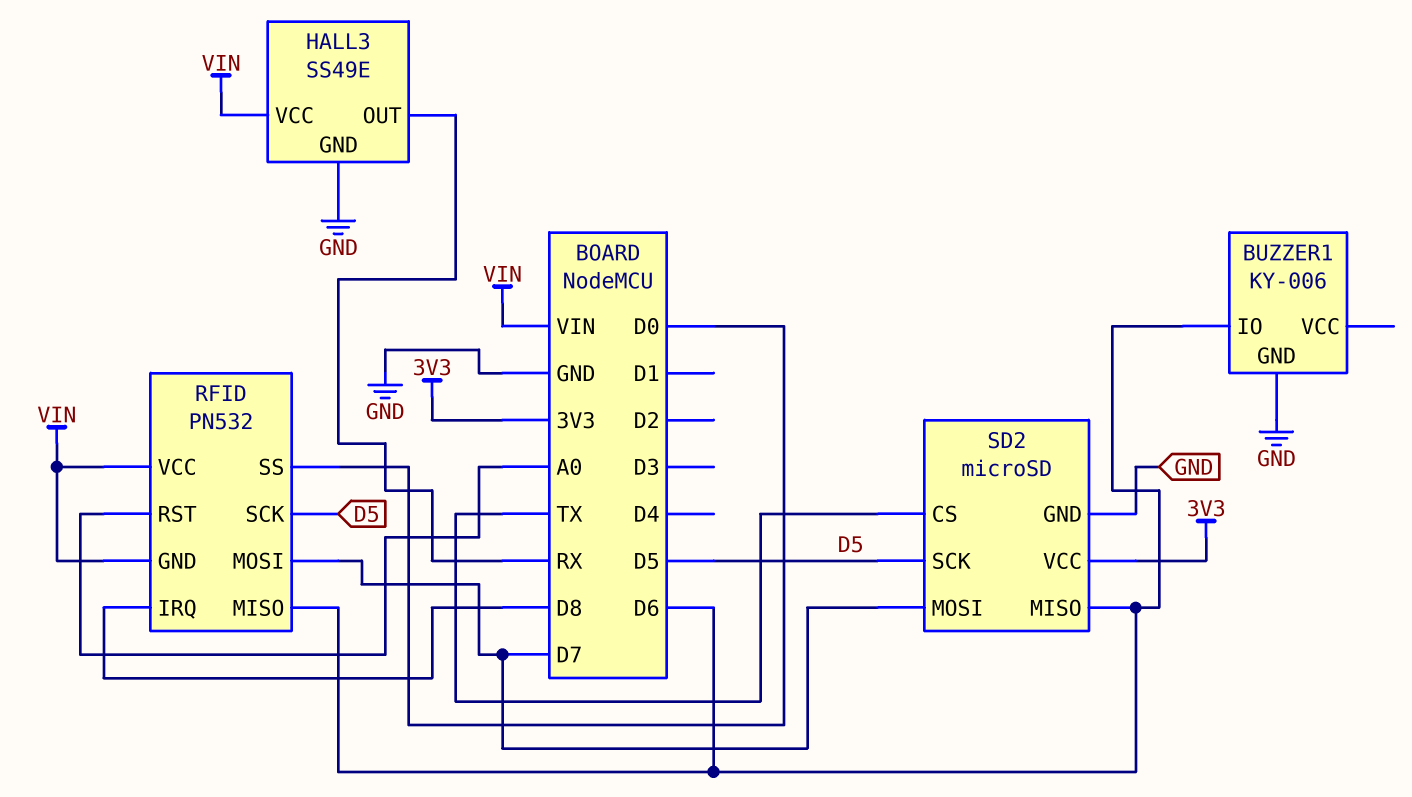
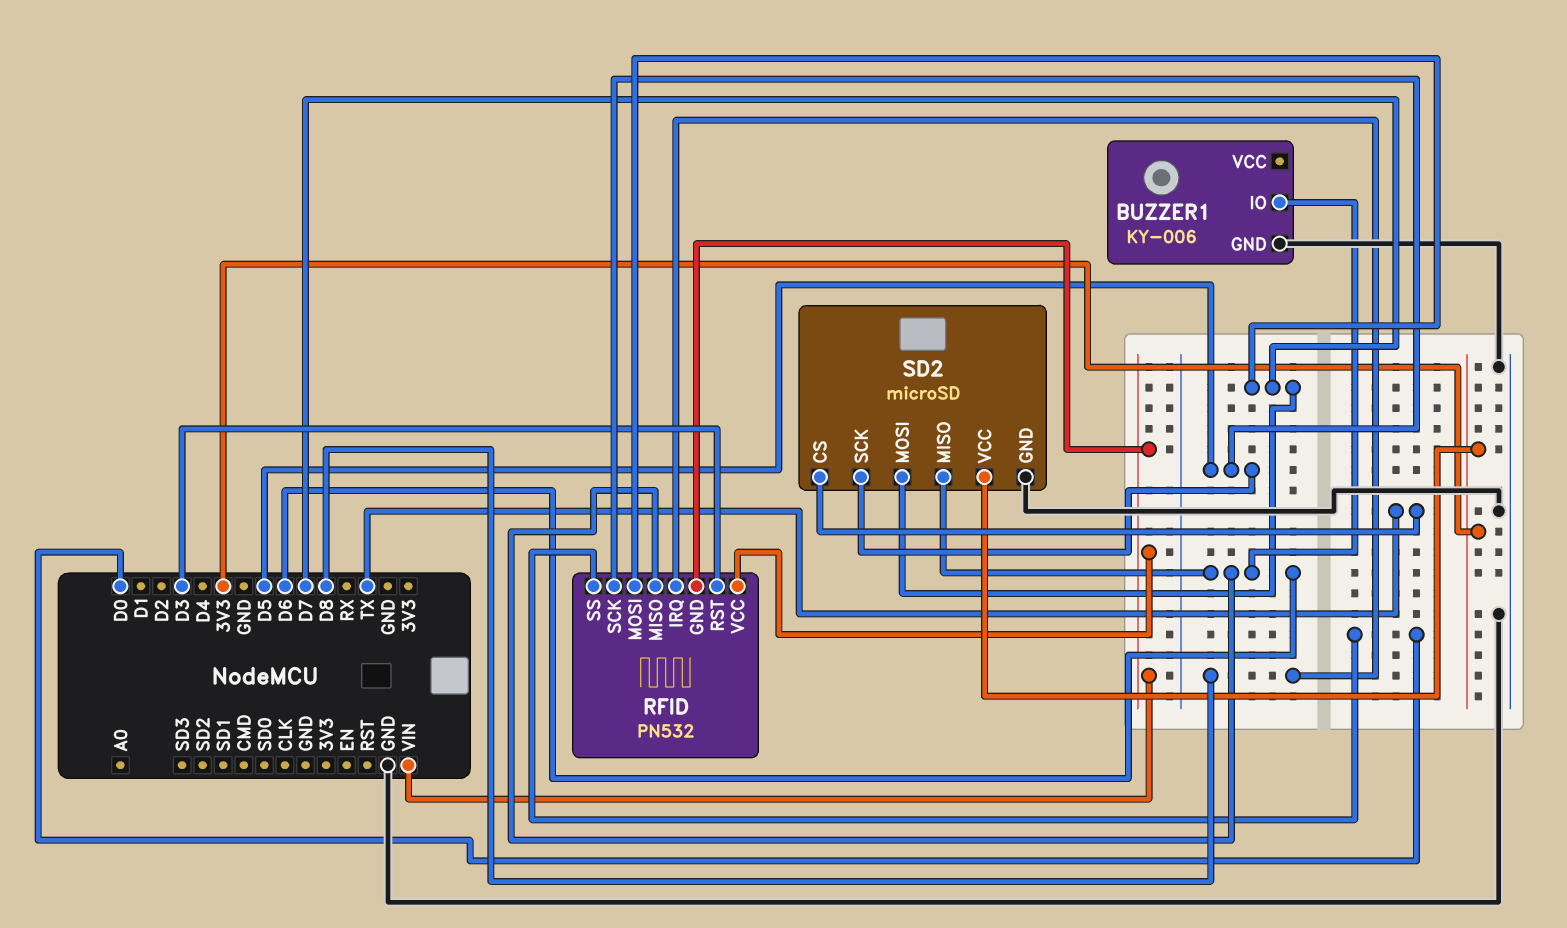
HALL3: SS49E -> none
HALL3 pin GND: GND -> none
HALL3 pin OUT: RX -> none
HALL3 pin VCC: VIN -> none
RFID pin RST: A0 -> D3

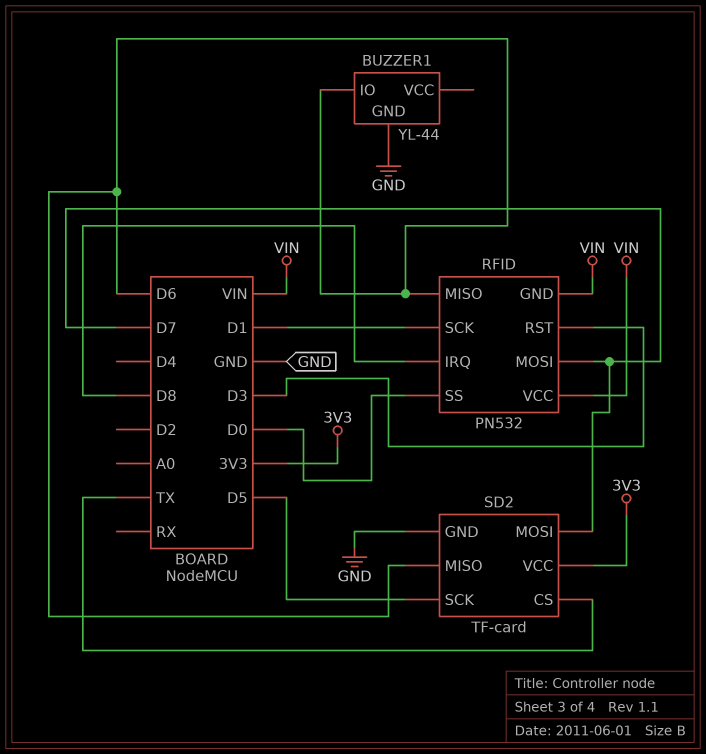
BUZZER1: KY-006 -> YL-44
RFID pin SCK: D5 -> D1
SD2: microSD -> TF-card

